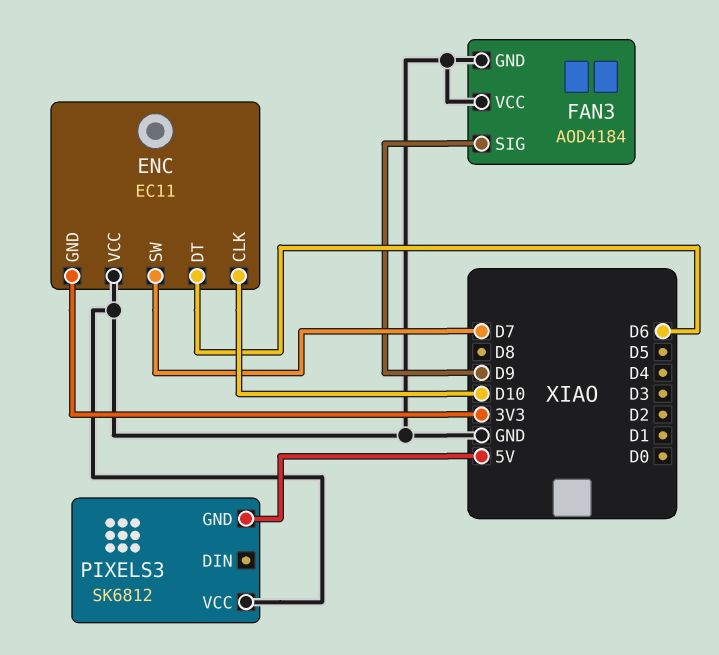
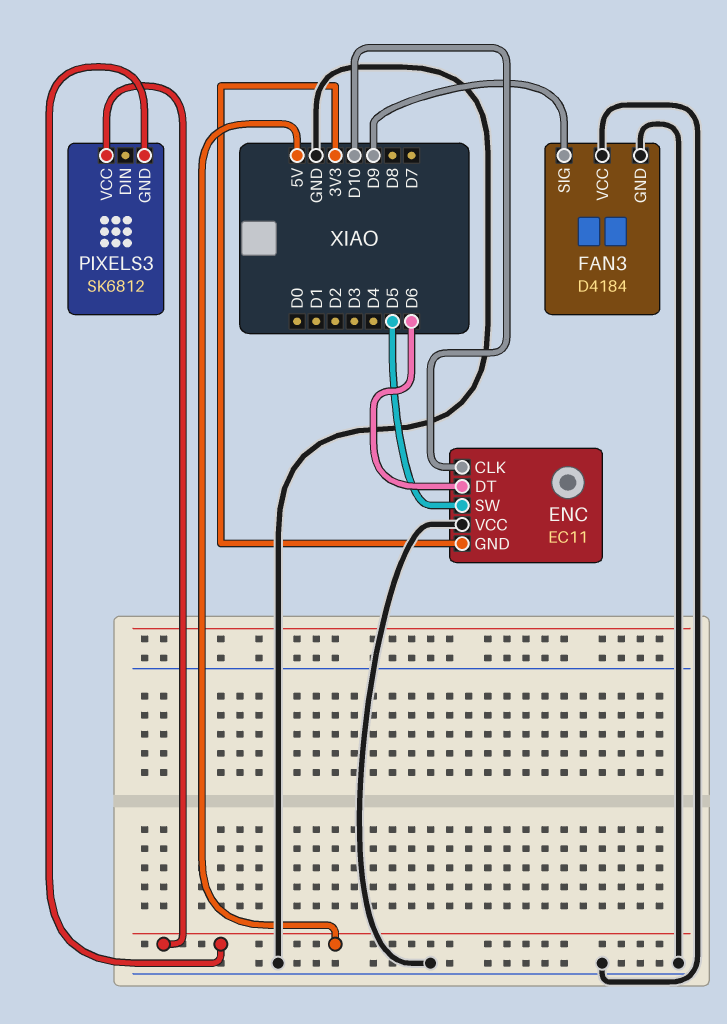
ENC pin SW: D7 -> D5
FAN3: AOD4184 -> D4184
PIXELS3 pin VCC: GND -> 5V

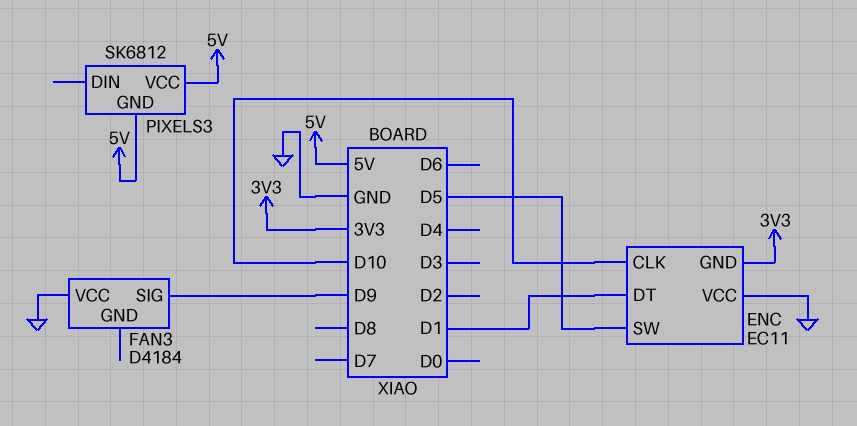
ENC pin DT: D6 -> D1
FAN3 pin GND: GND -> none

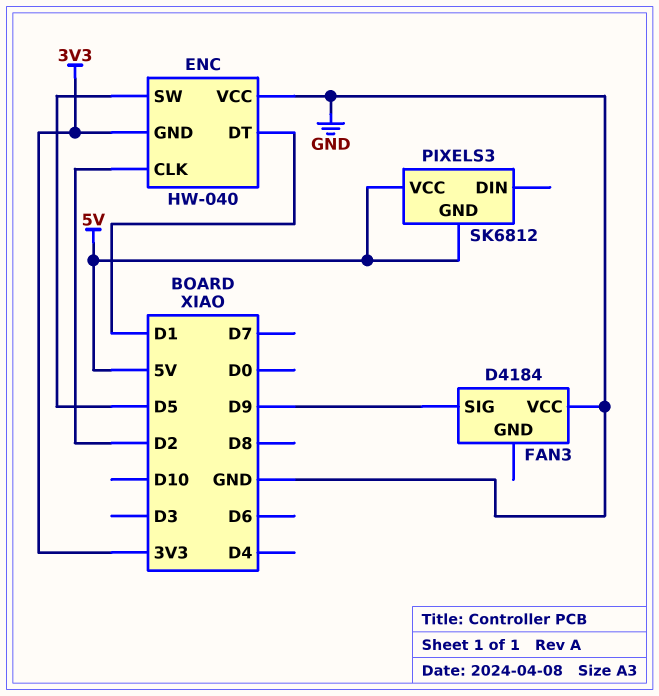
ENC: EC11 -> HW-040
ENC pin CLK: D10 -> D2

